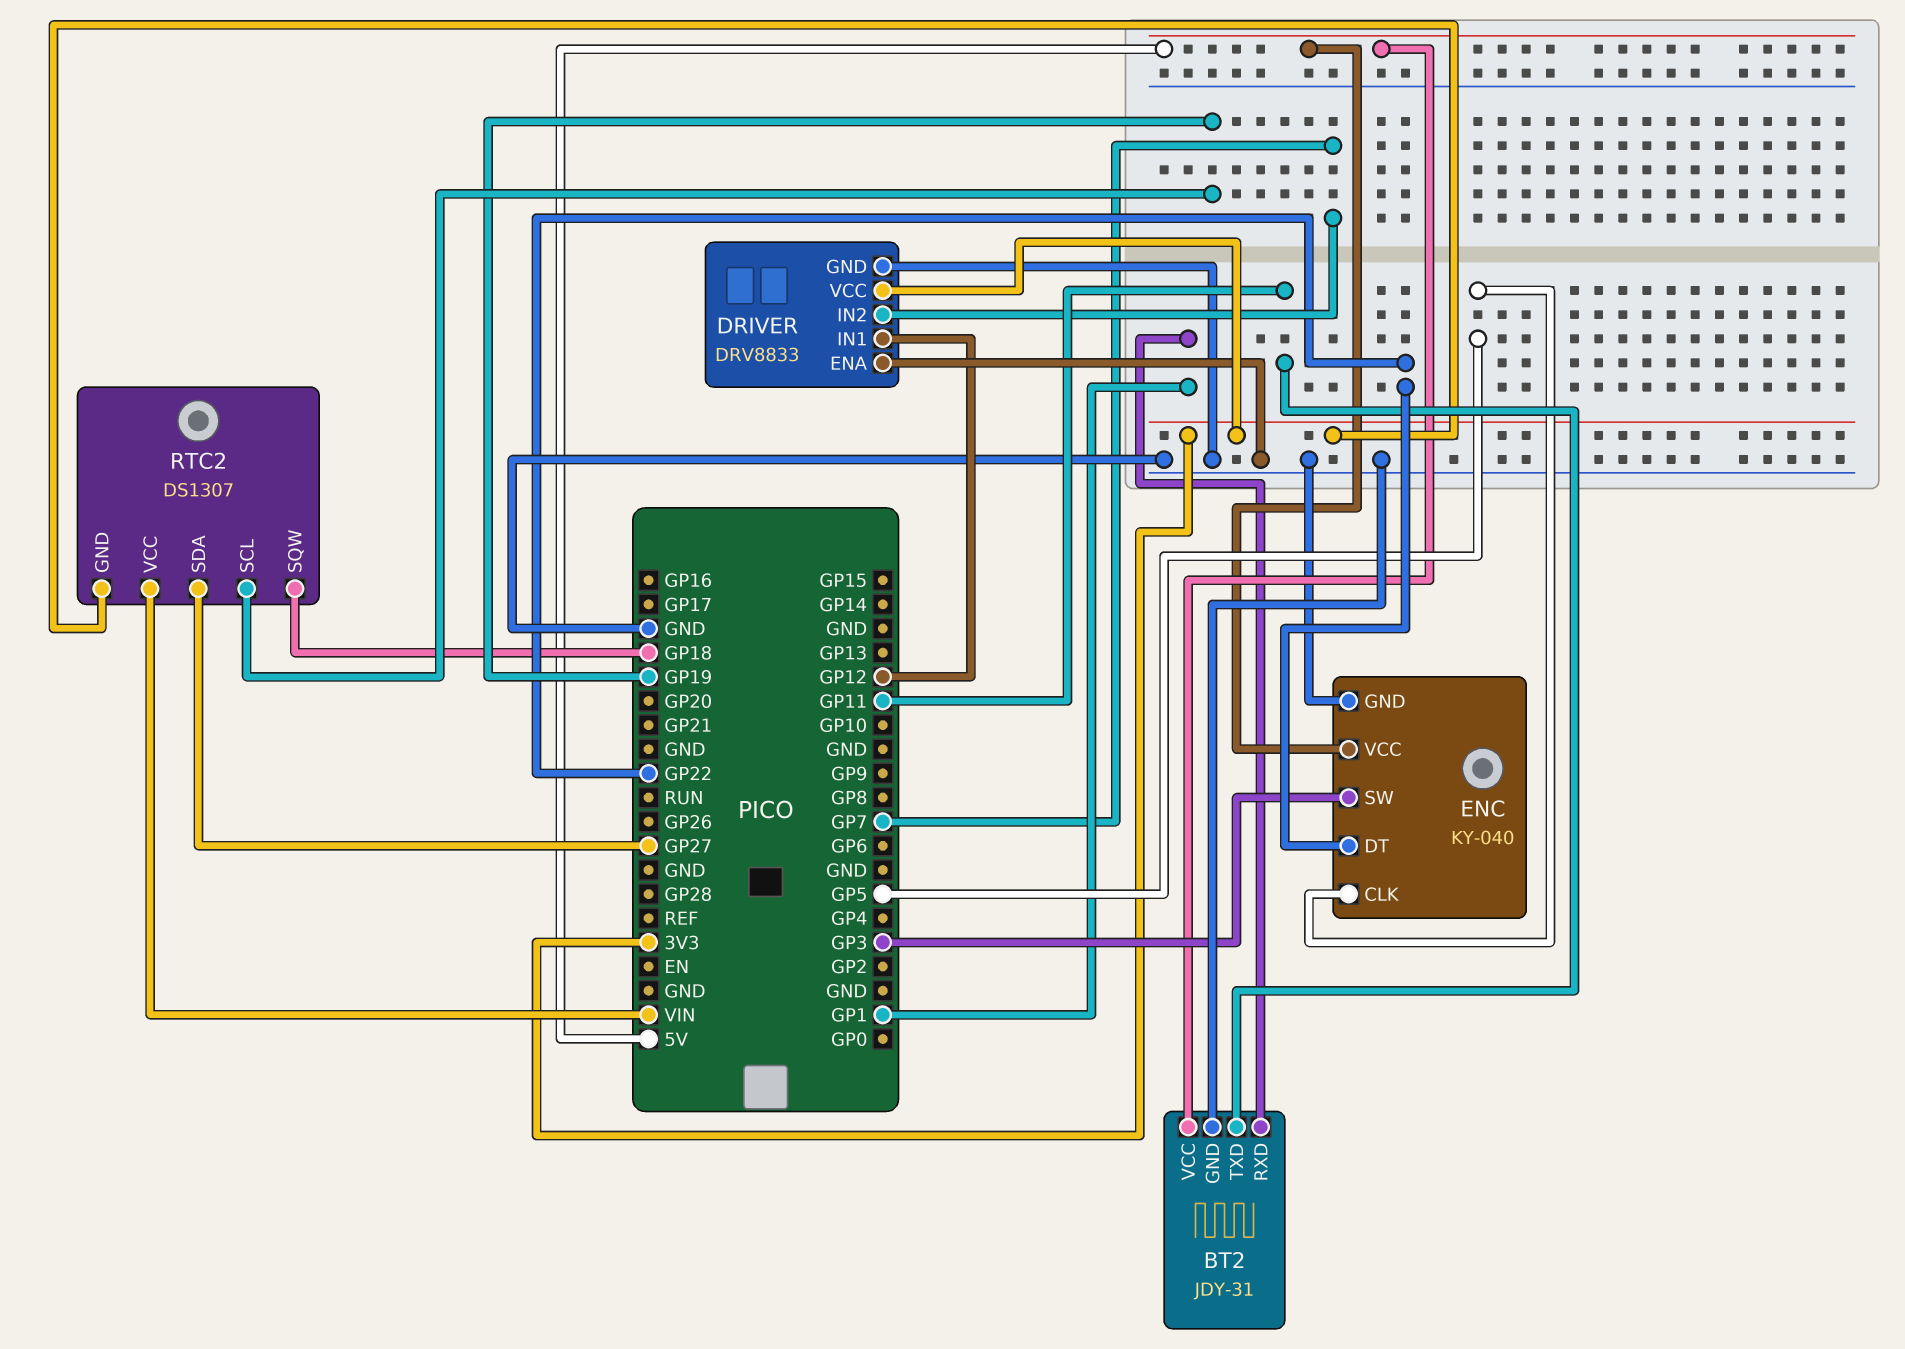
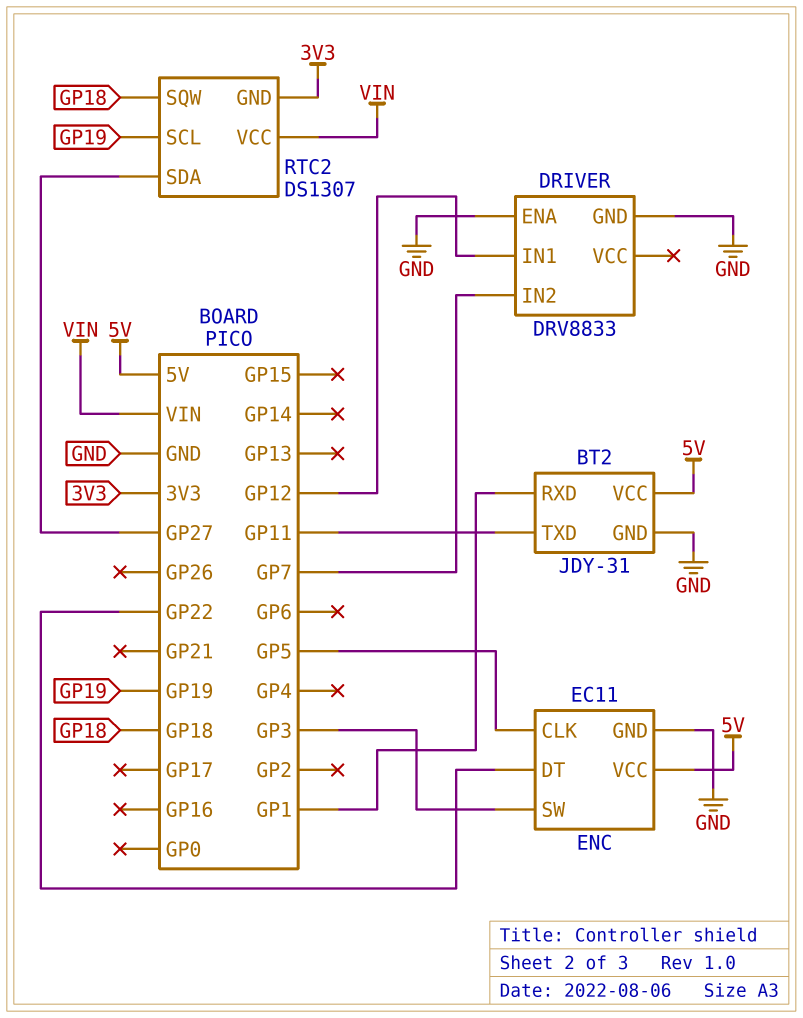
DRIVER pin VCC: 3V3 -> none
ENC: KY-040 -> EC11

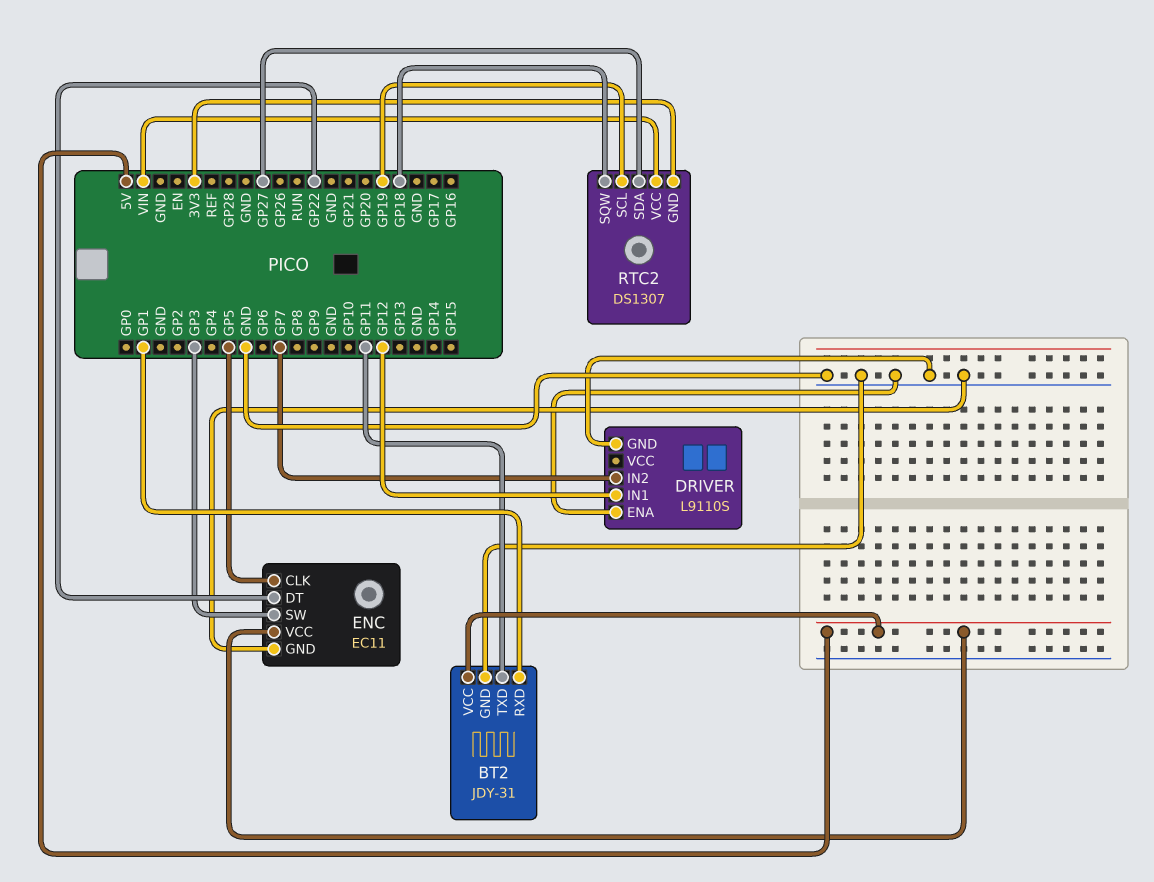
DRIVER: DRV8833 -> L9110S

